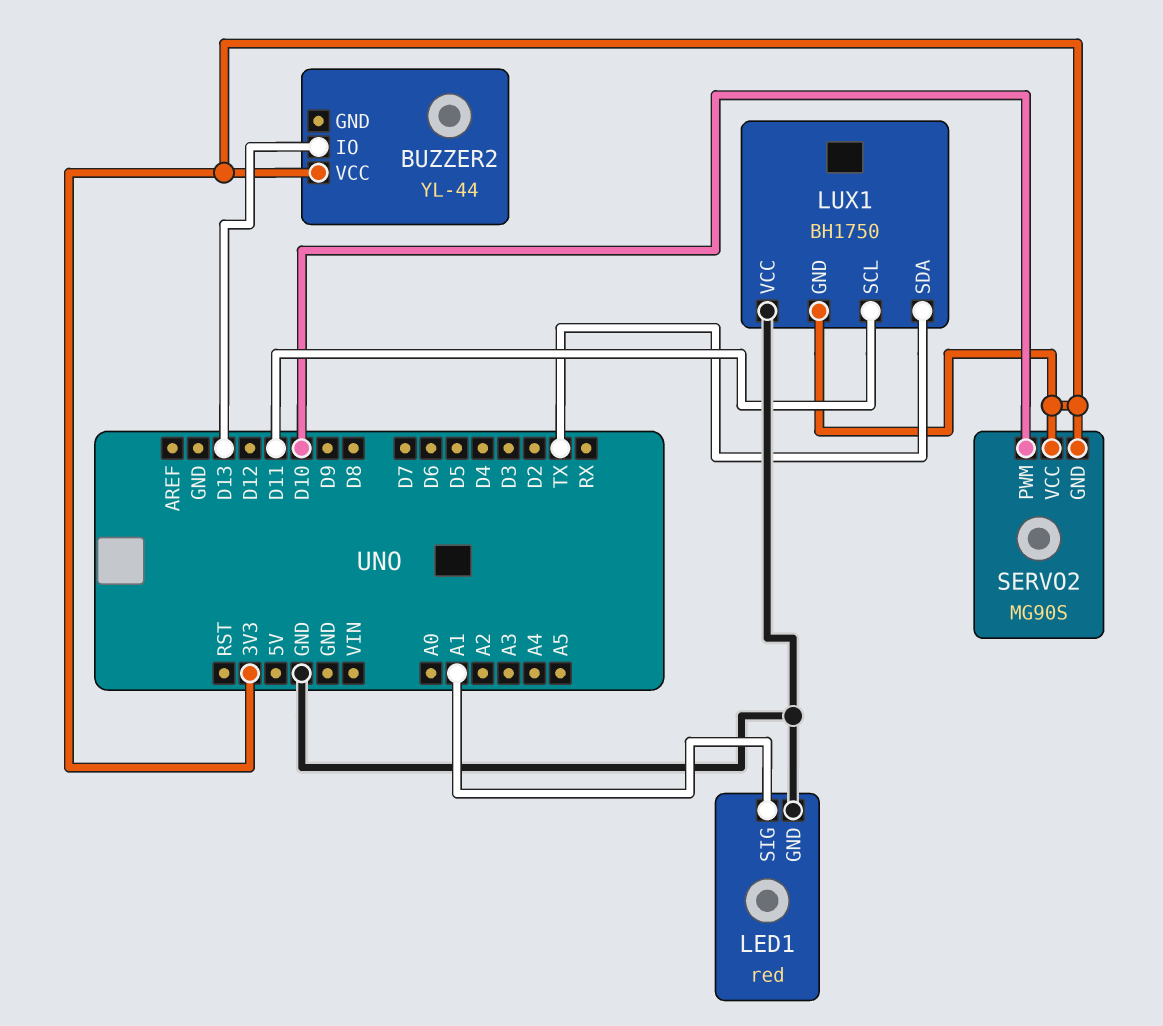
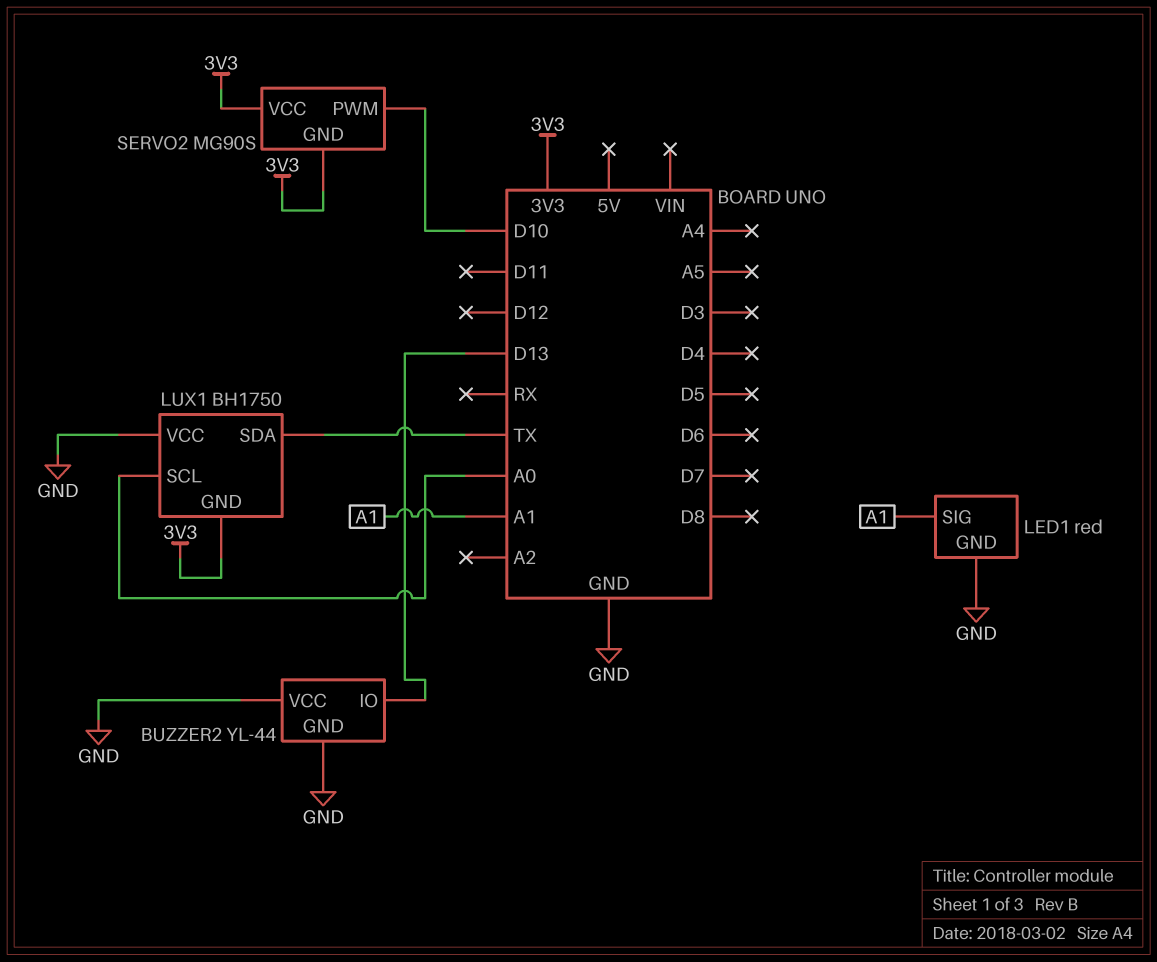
BUZZER2 pin GND: none -> GND
BUZZER2 pin VCC: 3V3 -> GND
LUX1 pin SCL: D11 -> A0

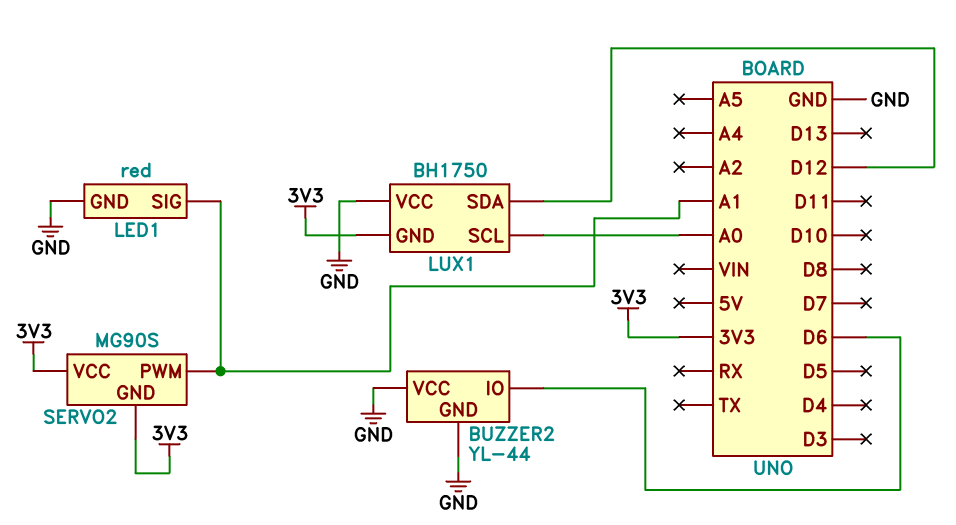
BUZZER2 pin IO: D13 -> D6
LUX1 pin SDA: TX -> D12
SERVO2 pin PWM: D10 -> A1

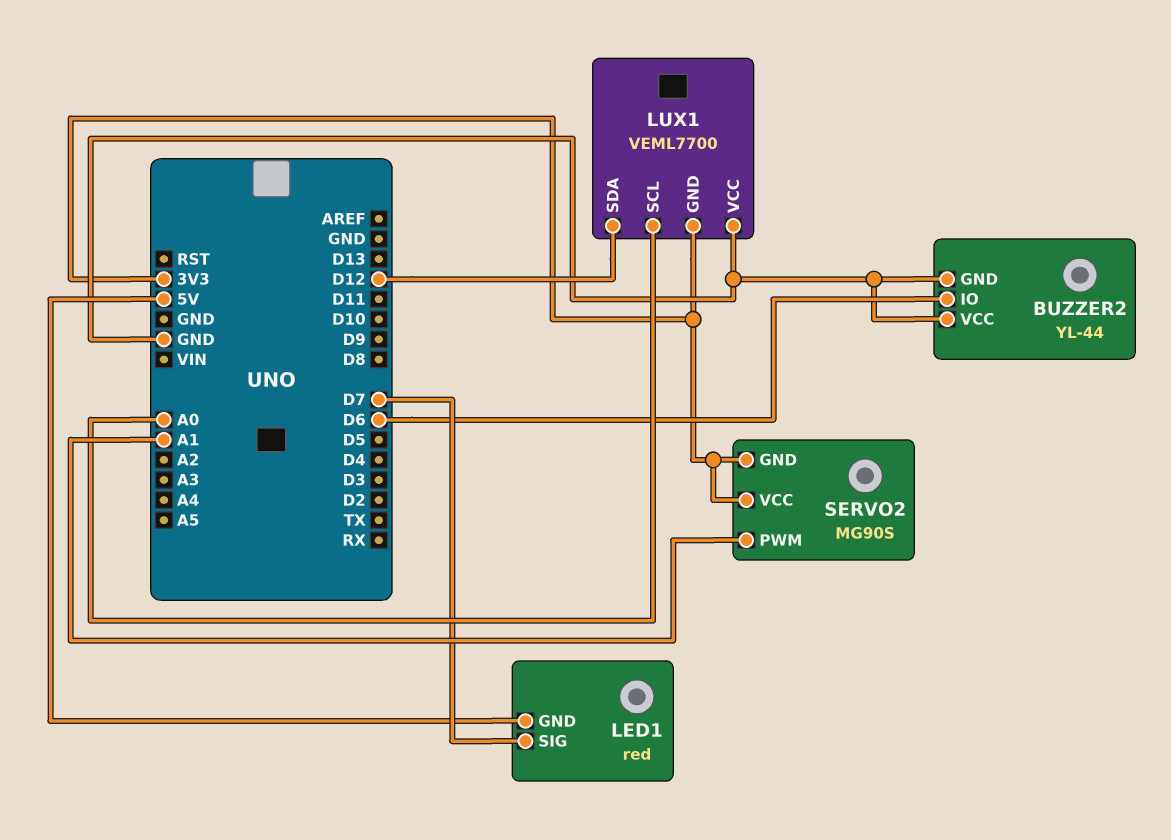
LED1 pin GND: GND -> 5V
LED1 pin SIG: A1 -> D7
LUX1: BH1750 -> VEML7700

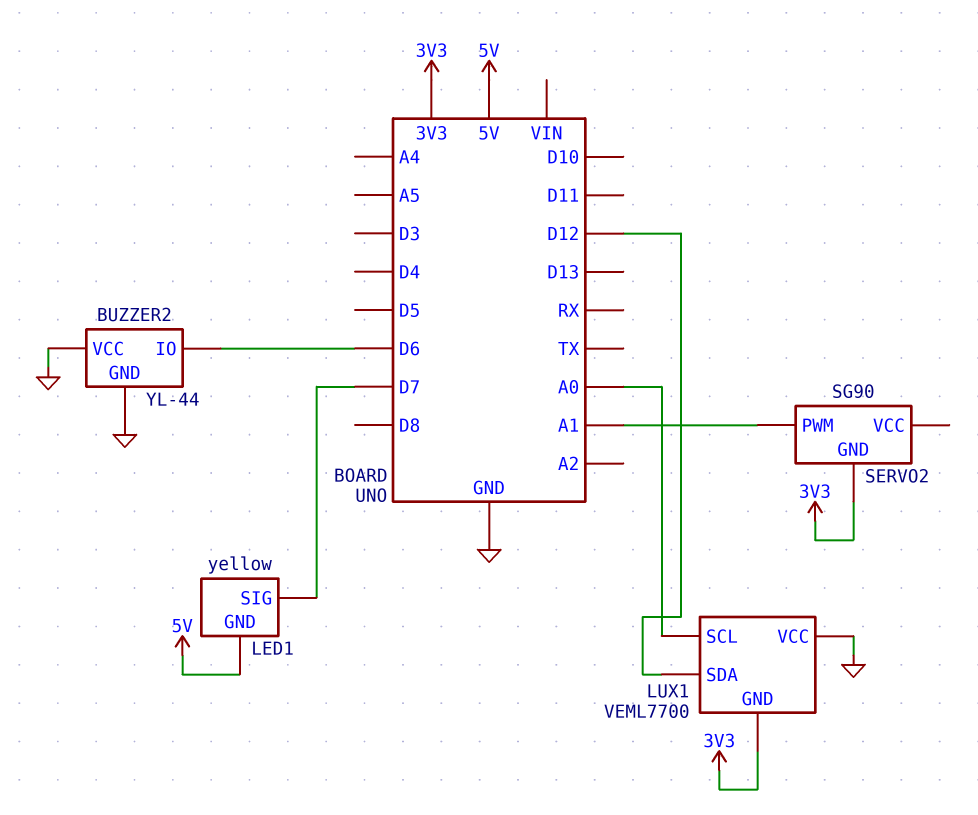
LED1: red -> yellow
SERVO2: MG90S -> SG90
SERVO2 pin VCC: 3V3 -> none

